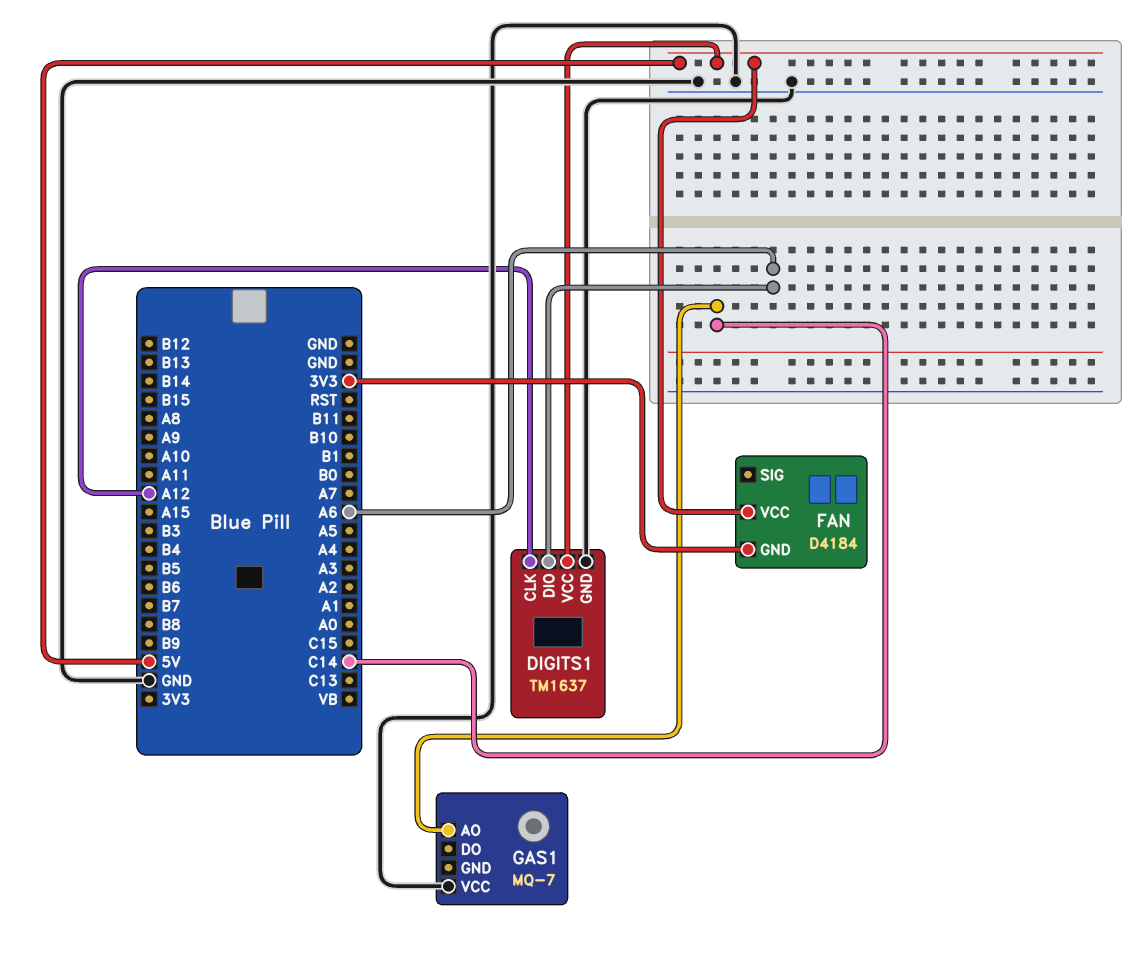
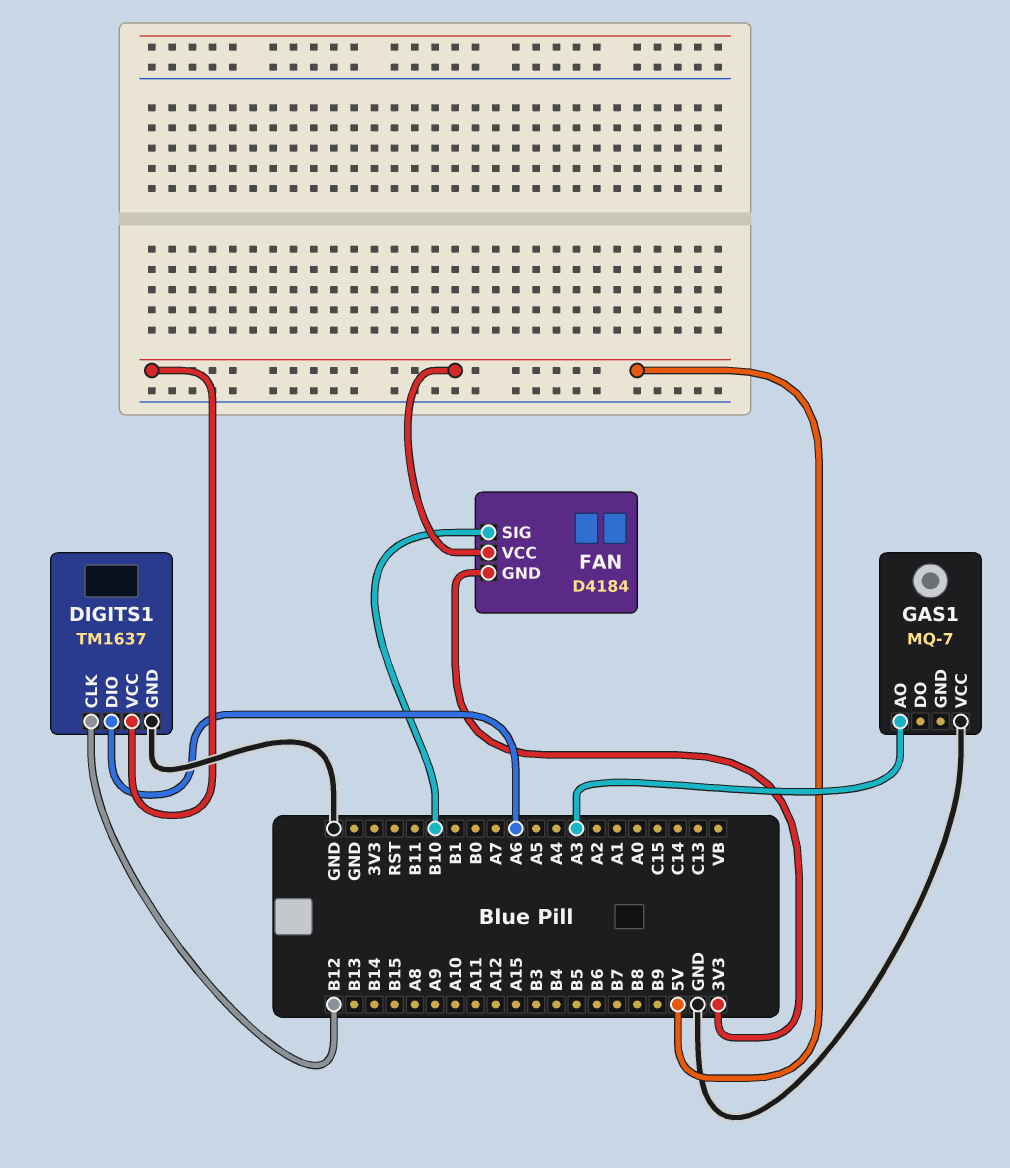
DIGITS1 pin CLK: A12 -> B12
FAN pin SIG: none -> B10
GAS1 pin AO: C14 -> A3

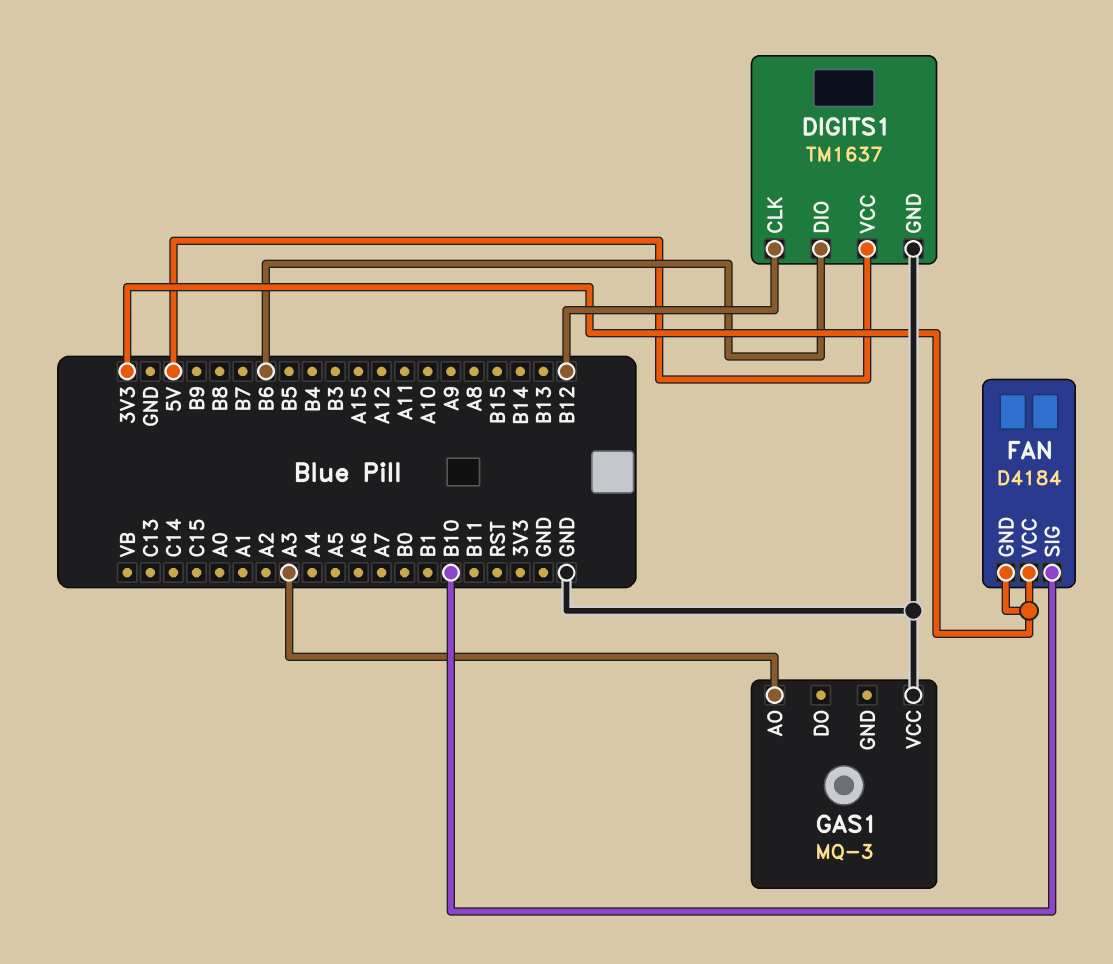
DIGITS1 pin DIO: A6 -> B6
FAN pin VCC: 5V -> 3V3
GAS1: MQ-7 -> MQ-3

